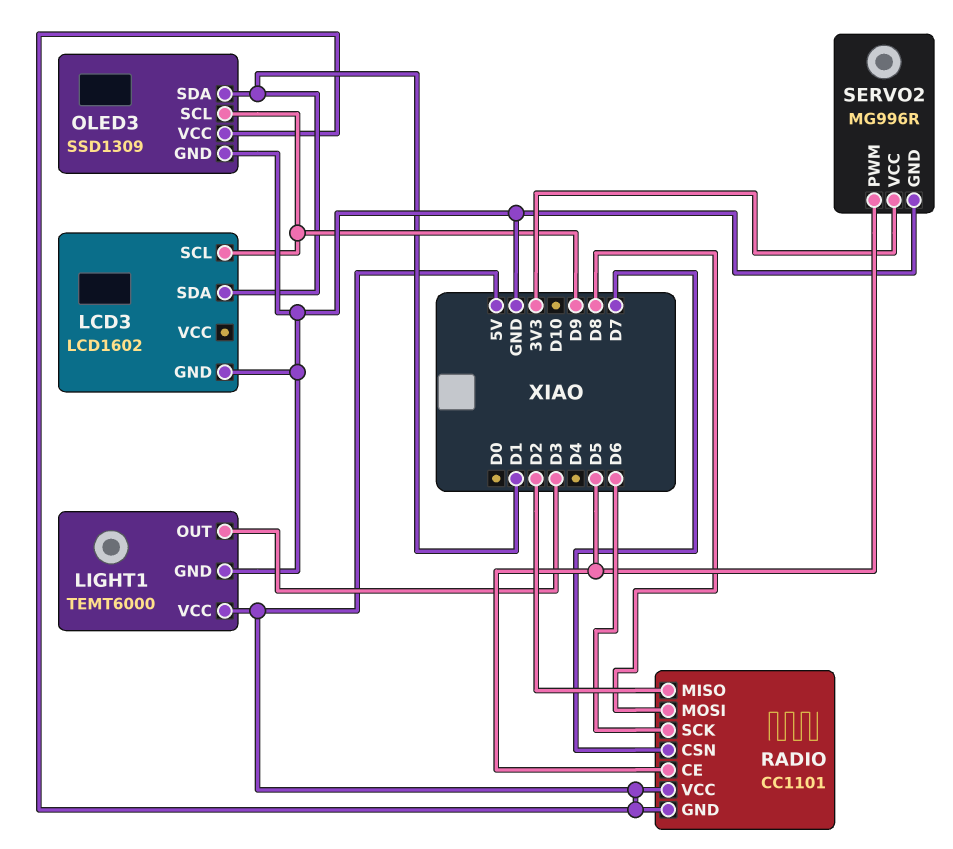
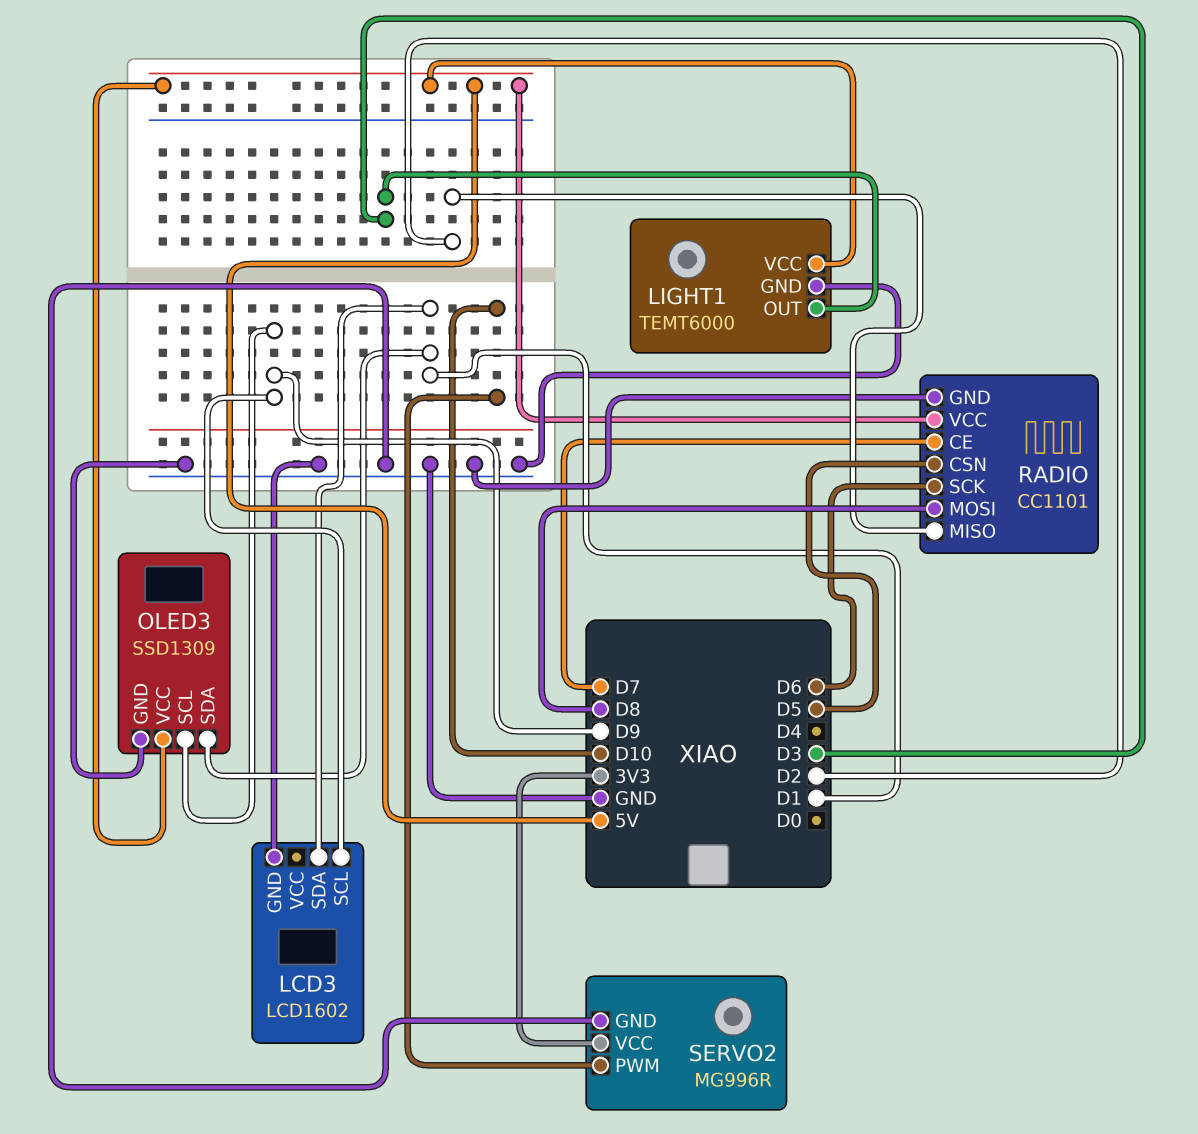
RADIO pin CE: D5 -> D7
RADIO pin CSN: D7 -> D5
RADIO pin GND: 5V -> GND
SERVO2 pin PWM: D5 -> D10

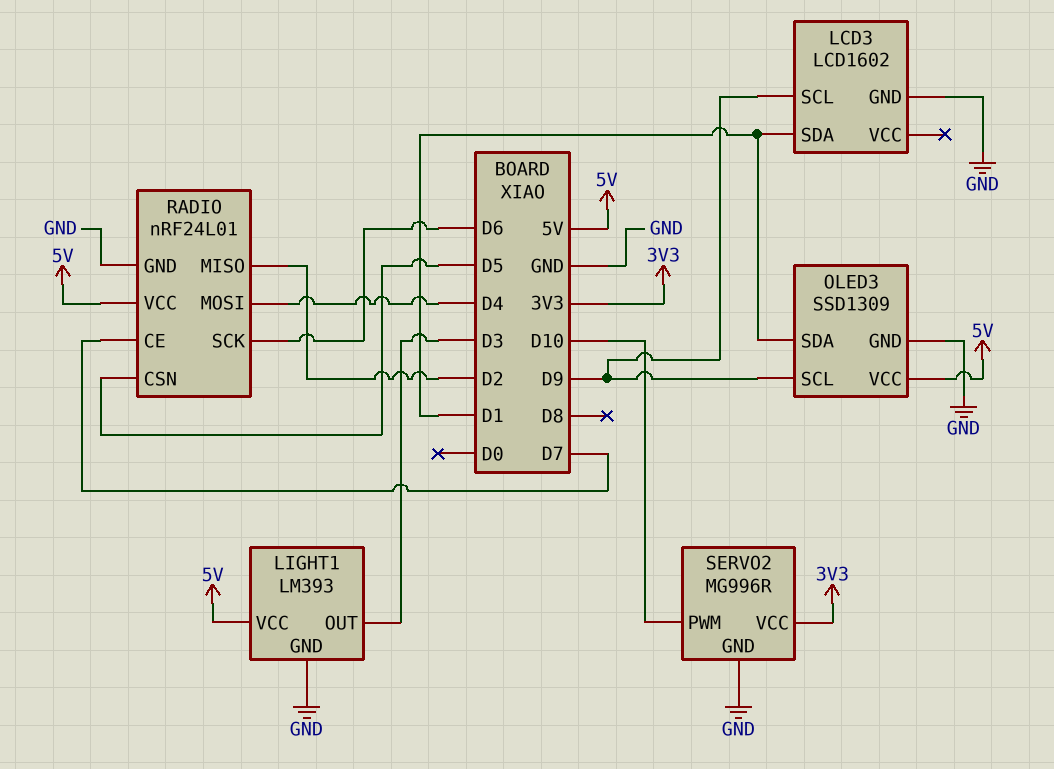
LIGHT1: TEMT6000 -> LM393
RADIO: CC1101 -> nRF24L01
RADIO pin MOSI: D8 -> D4

